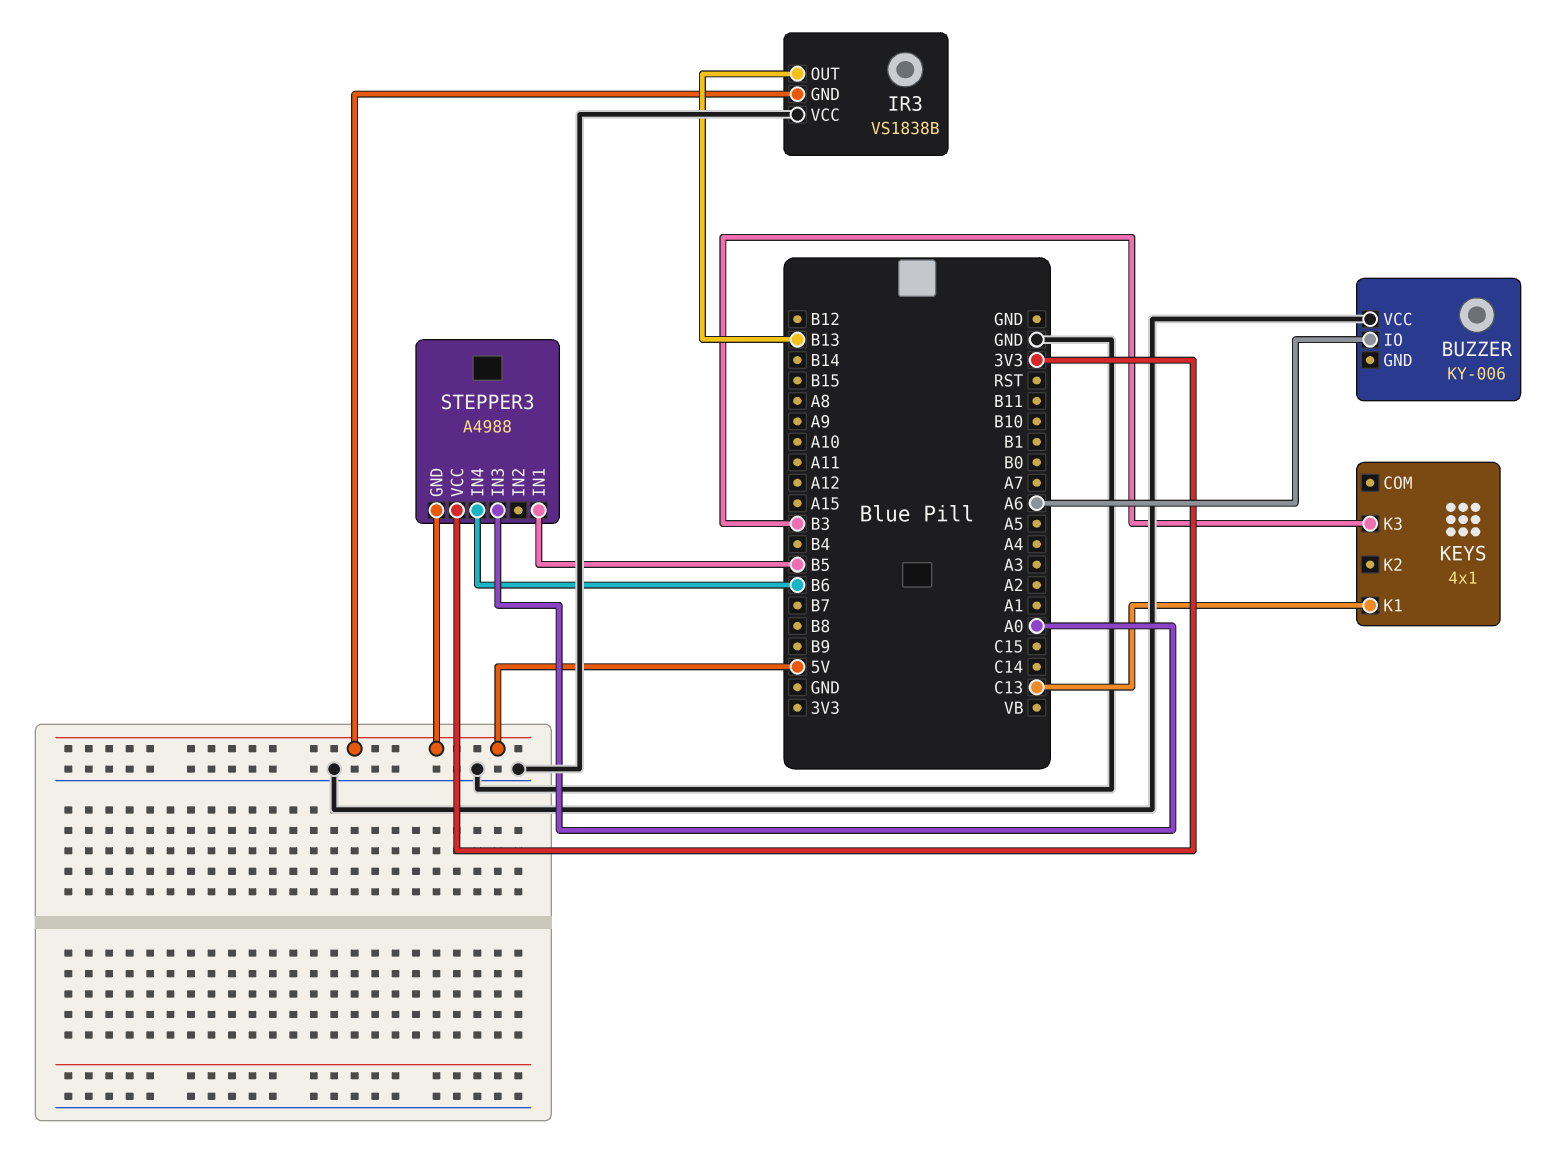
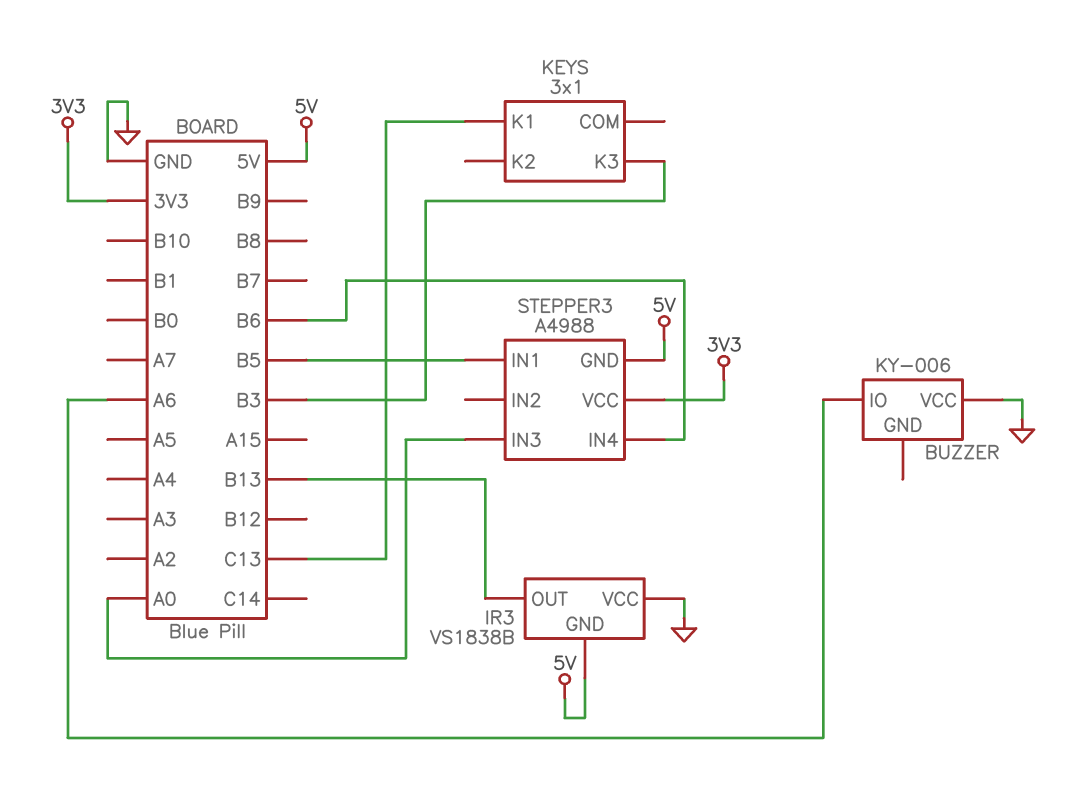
KEYS: 4x1 -> 3x1

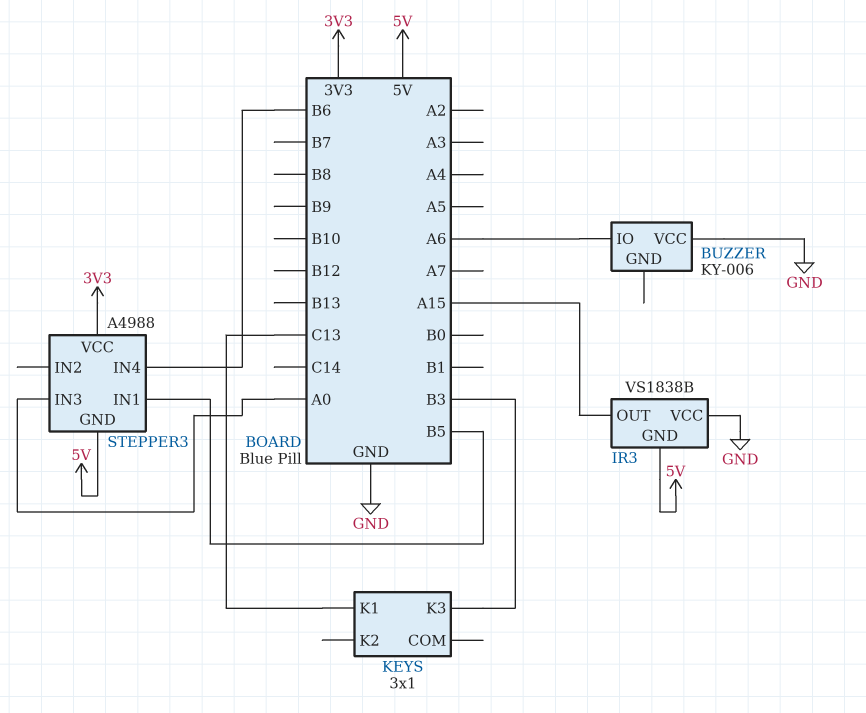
IR3 pin OUT: B13 -> A15

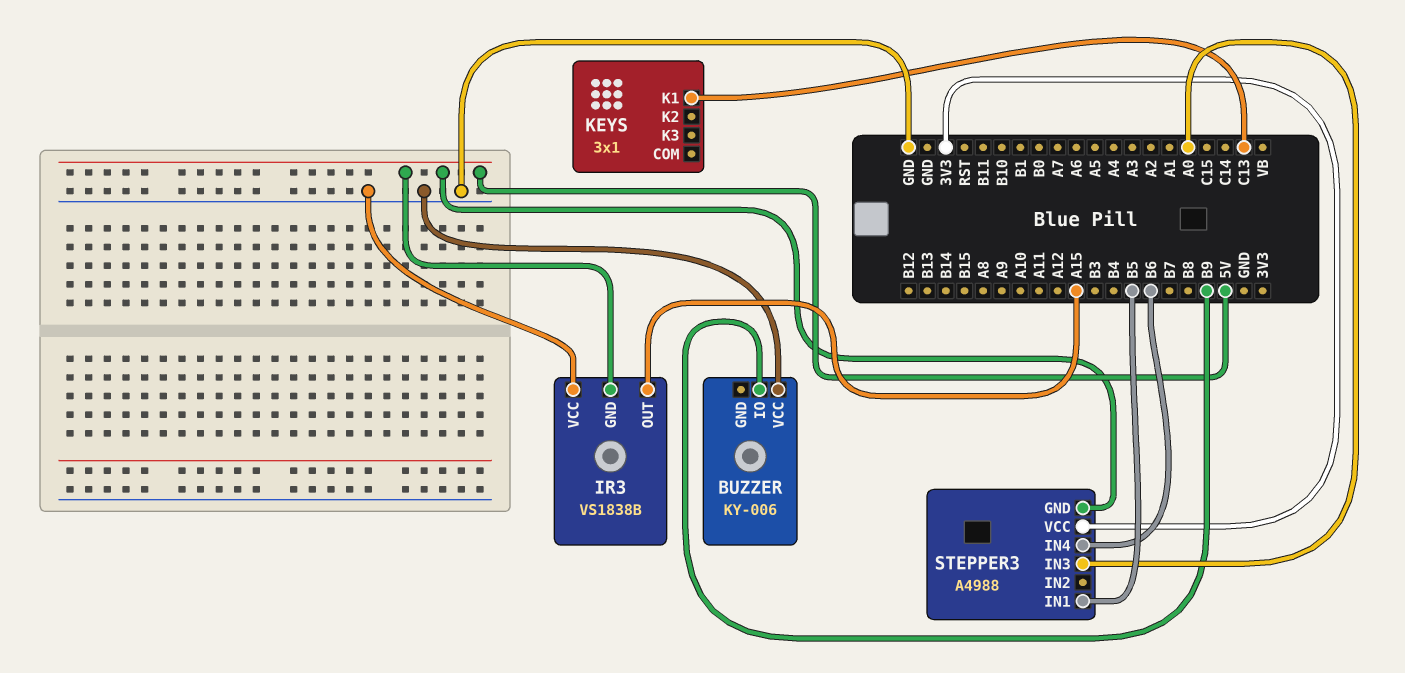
BUZZER pin IO: A6 -> B9
KEYS pin K3: B3 -> none

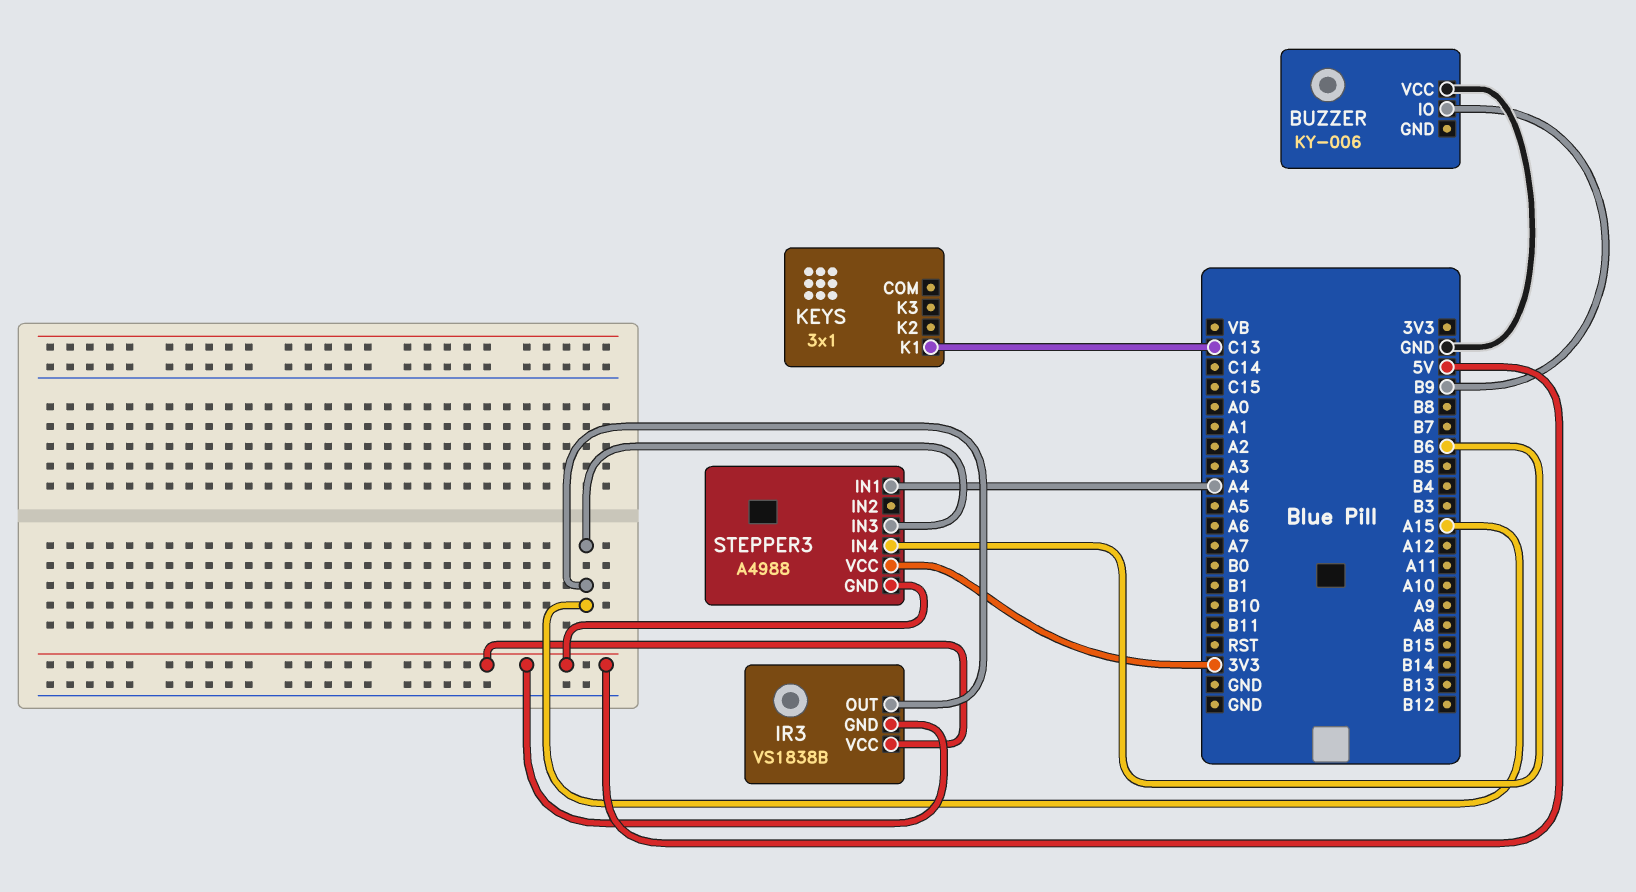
IR3 pin VCC: GND -> 5V
STEPPER3 pin IN1: B5 -> A4
STEPPER3 pin IN3: A0 -> A15

